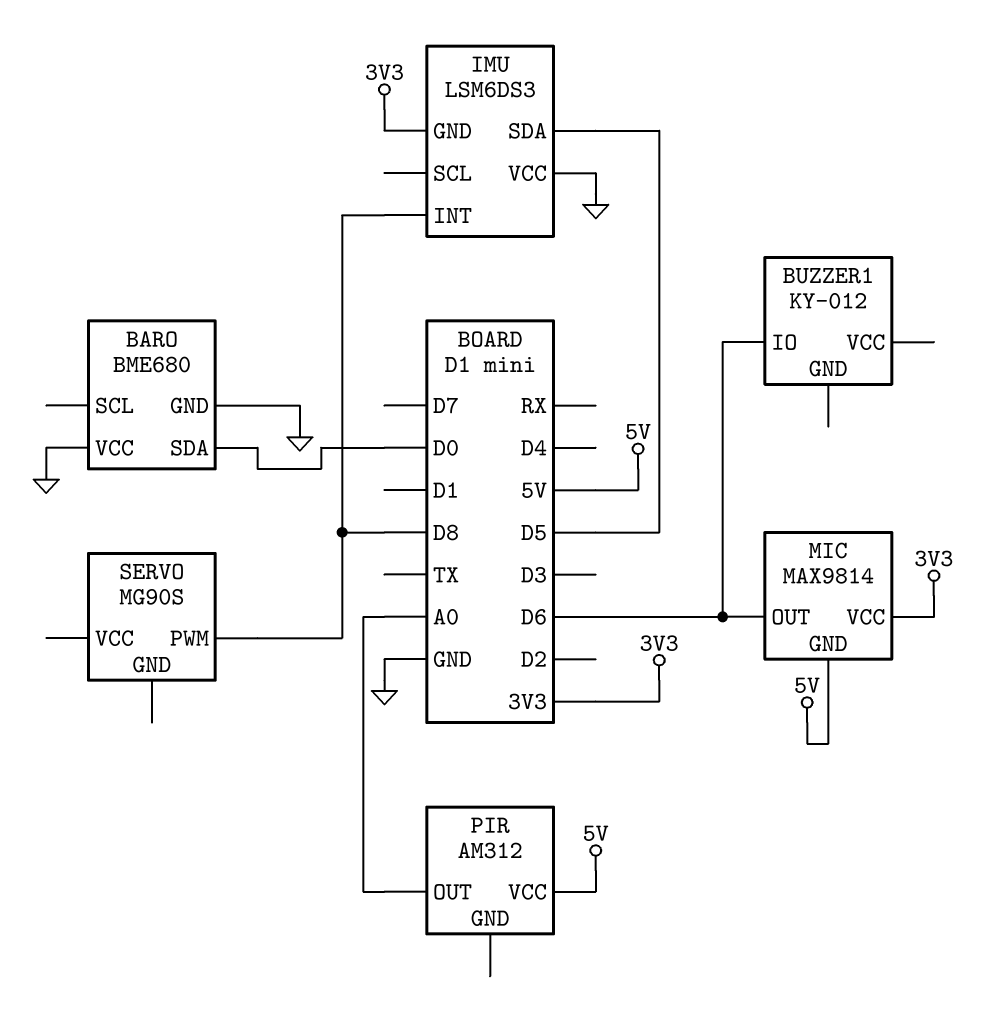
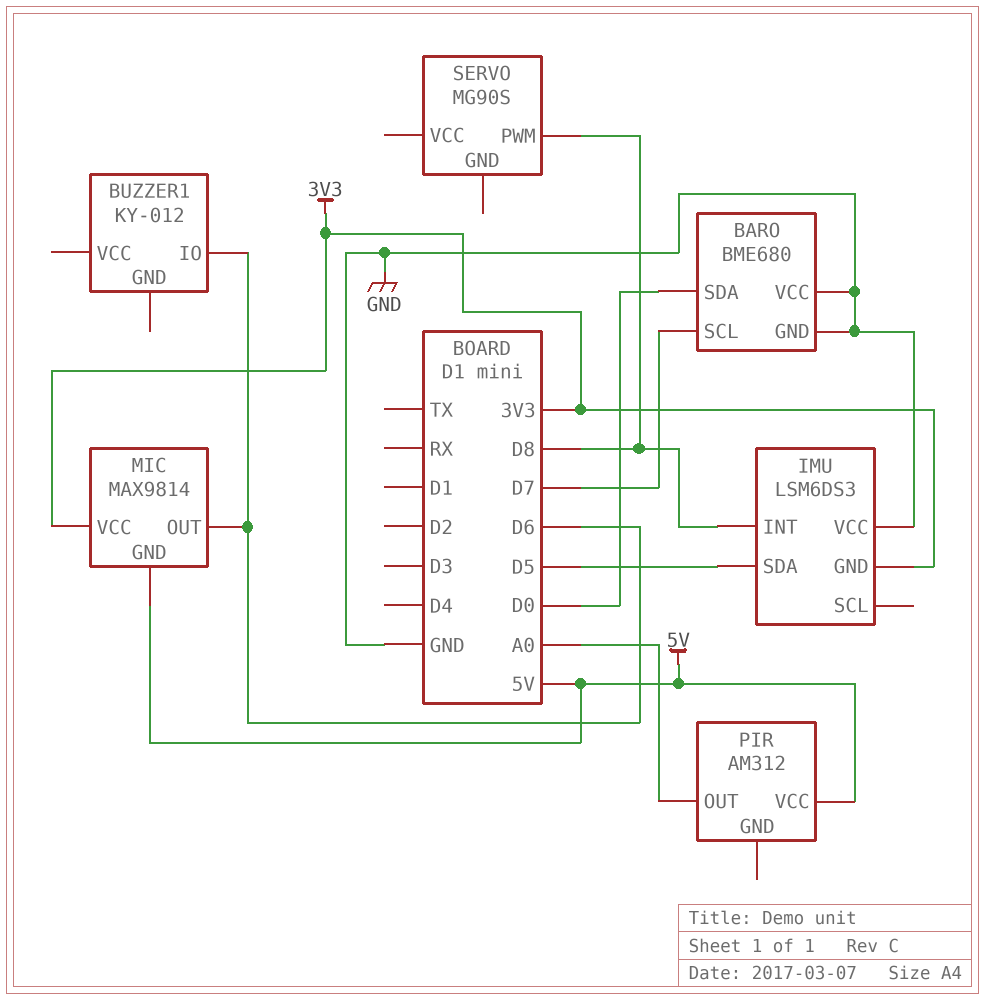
BARO pin SCL: none -> D7

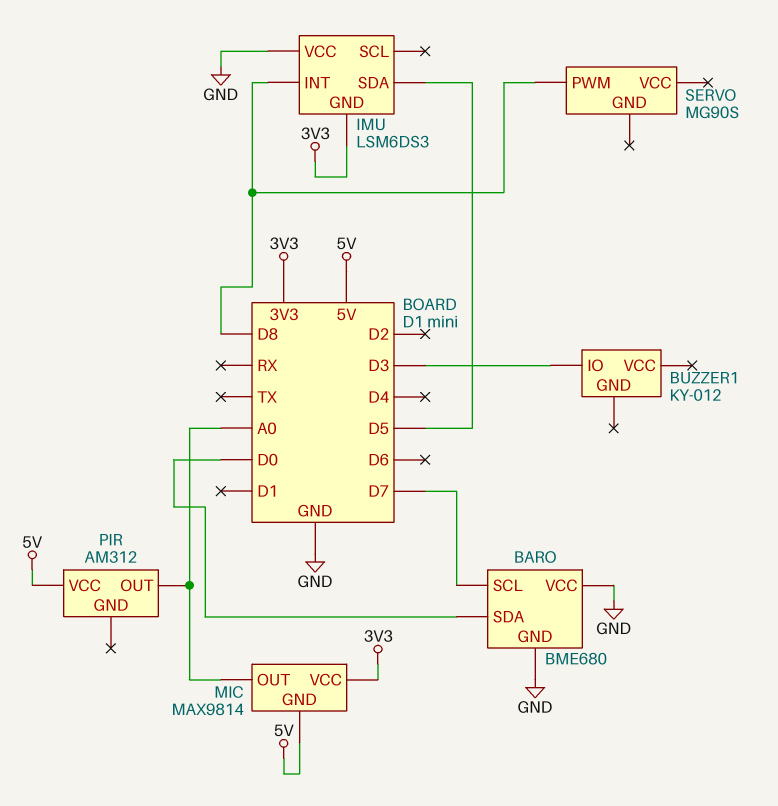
BUZZER1 pin IO: D6 -> D3
MIC pin OUT: D6 -> A0

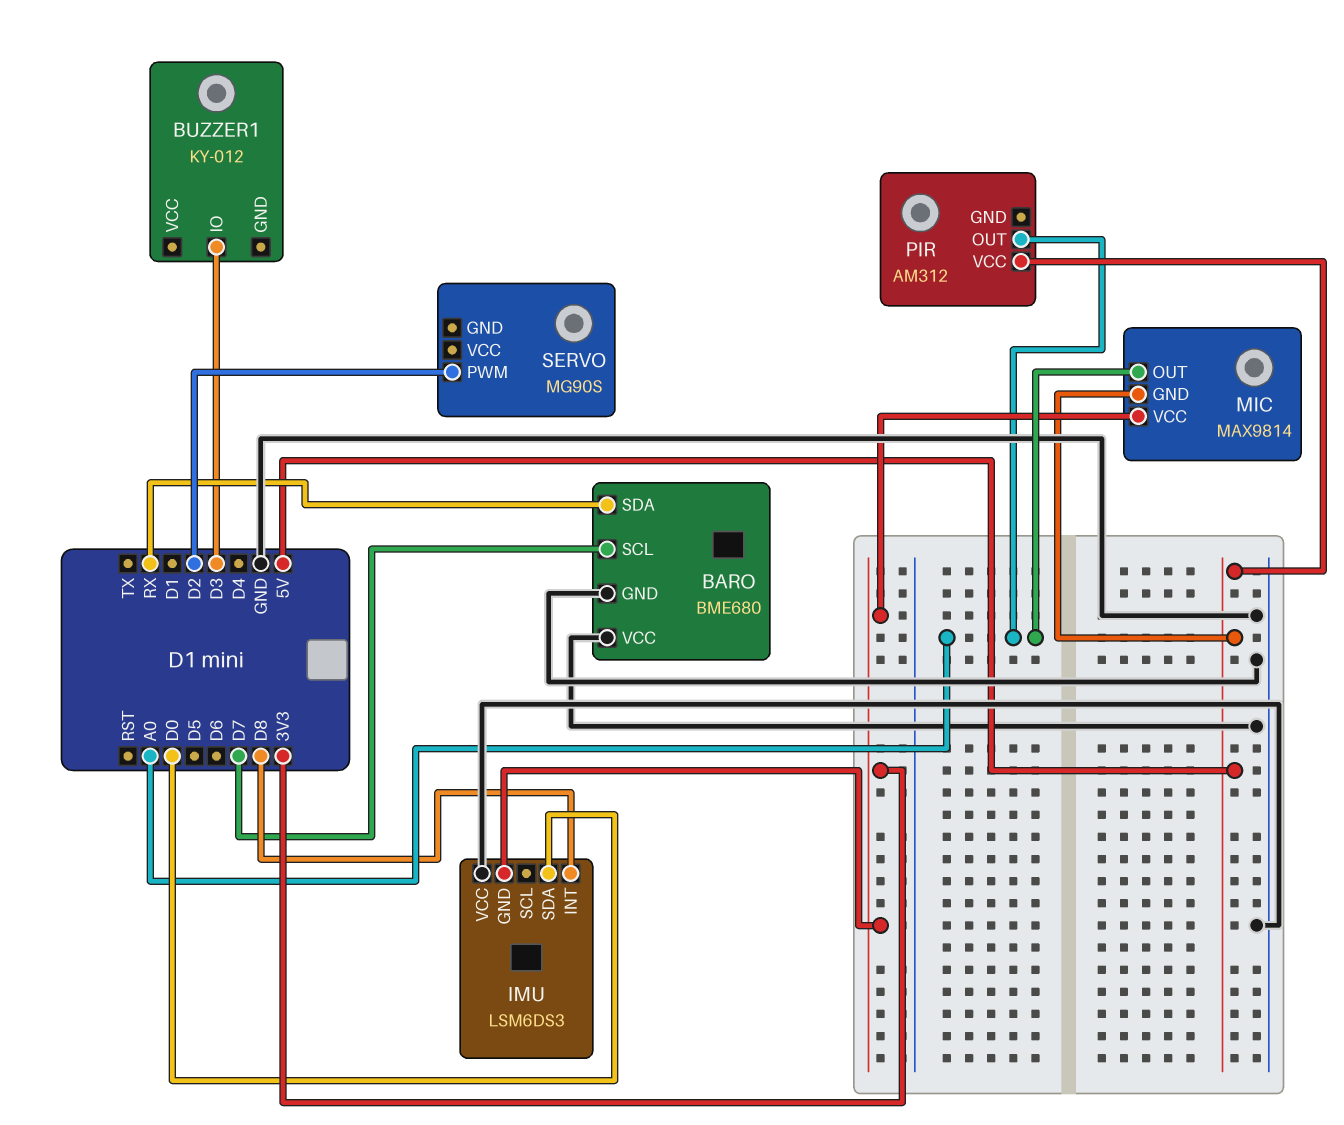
BARO pin SDA: D0 -> RX
IMU pin SDA: D5 -> D0
SERVO pin PWM: D8 -> D2

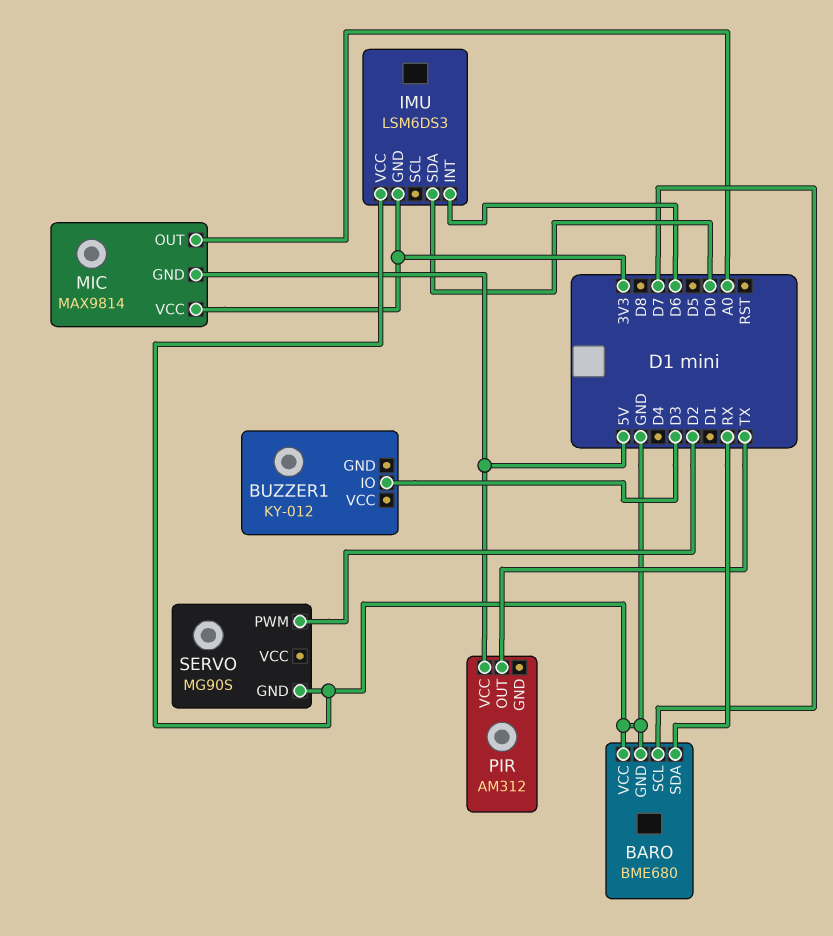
IMU pin INT: D8 -> D6
PIR pin OUT: A0 -> TX
SERVO pin GND: none -> GND

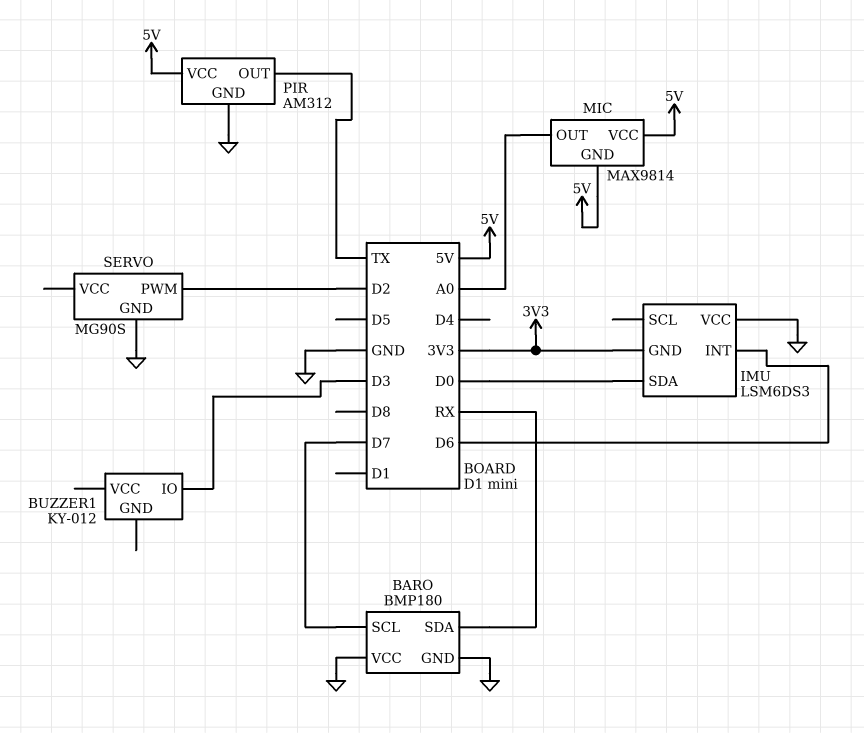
BARO: BME680 -> BMP180
MIC pin VCC: 3V3 -> 5V
PIR pin GND: none -> GND

